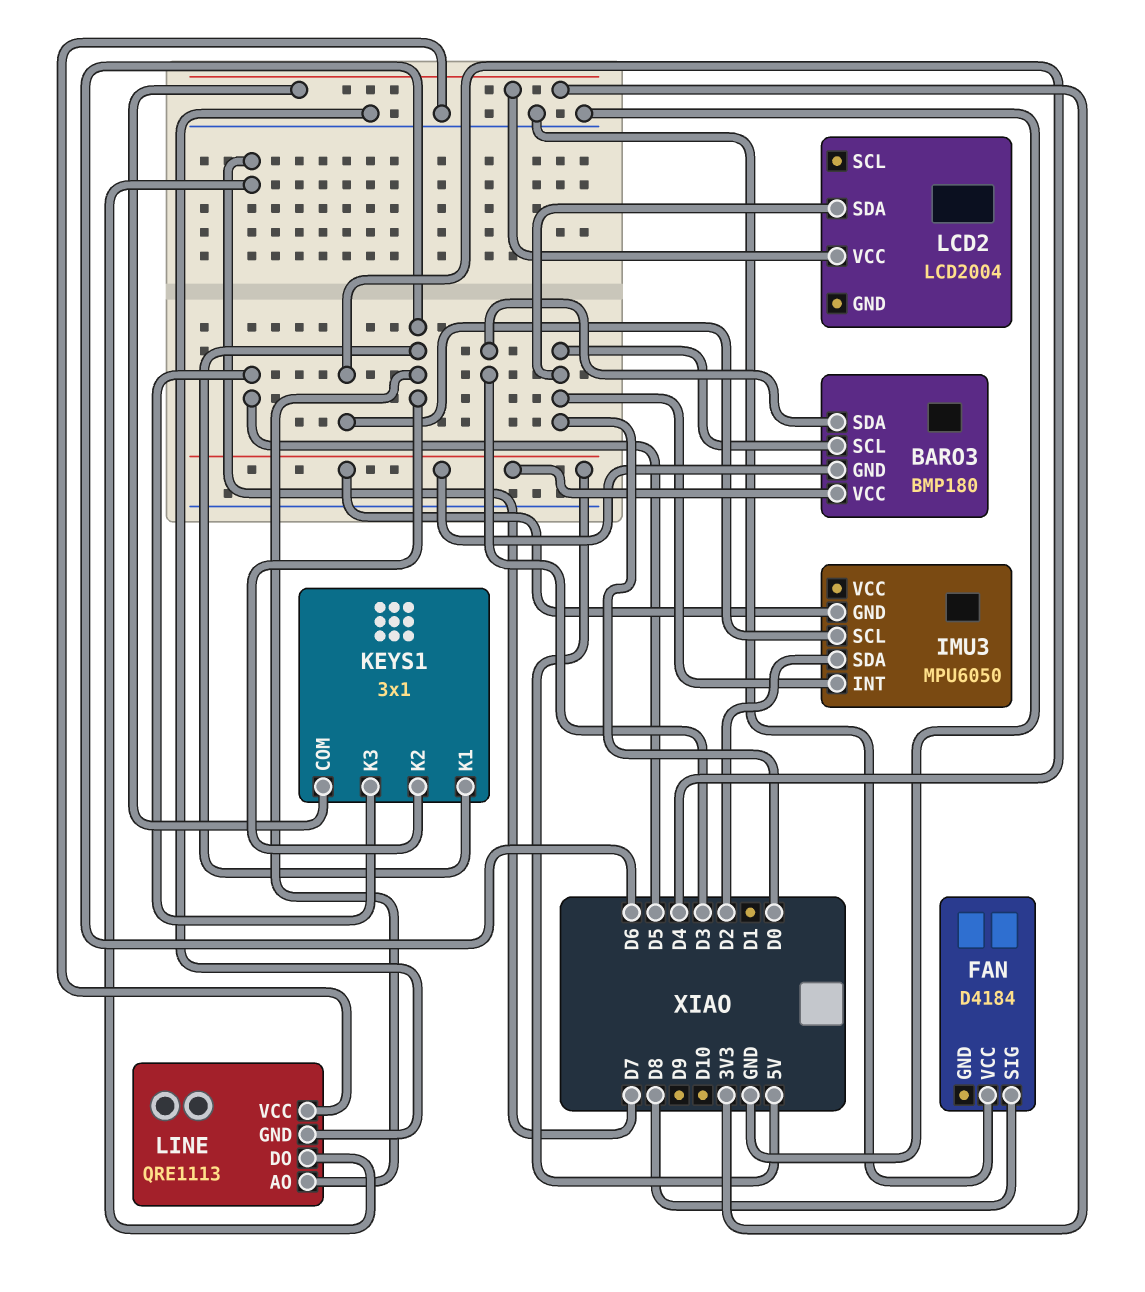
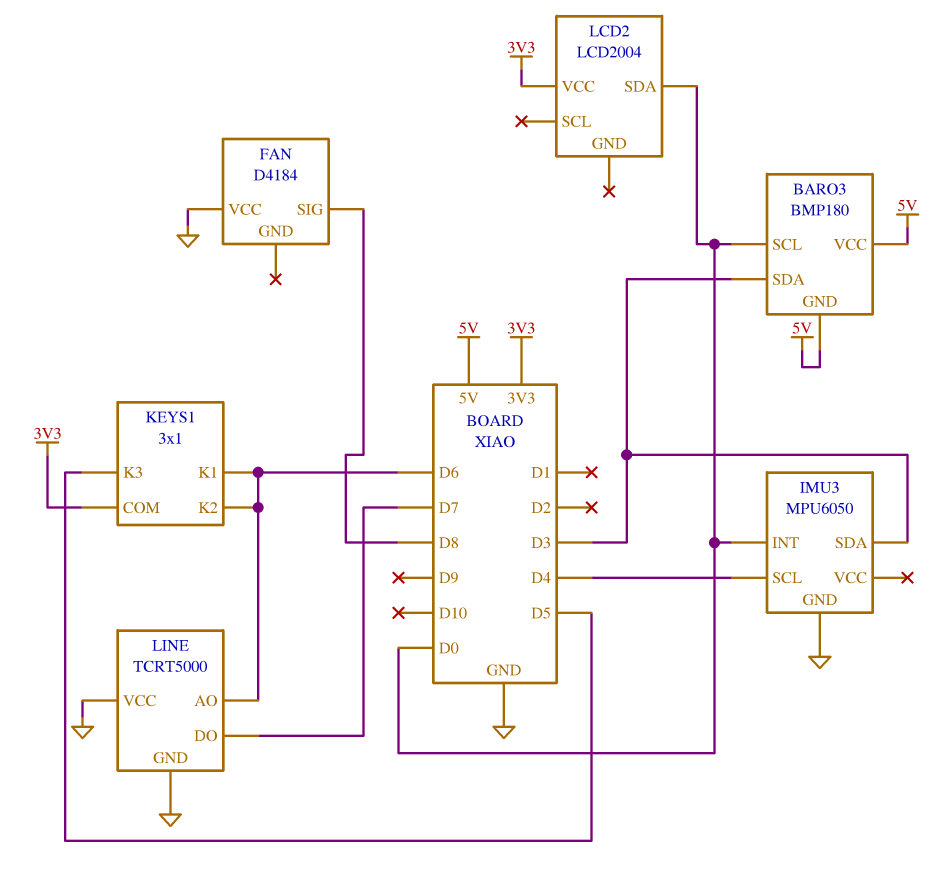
IMU3 pin GND: 5V -> GND
IMU3 pin SDA: D2 -> D3
LINE: QRE1113 -> TCRT5000

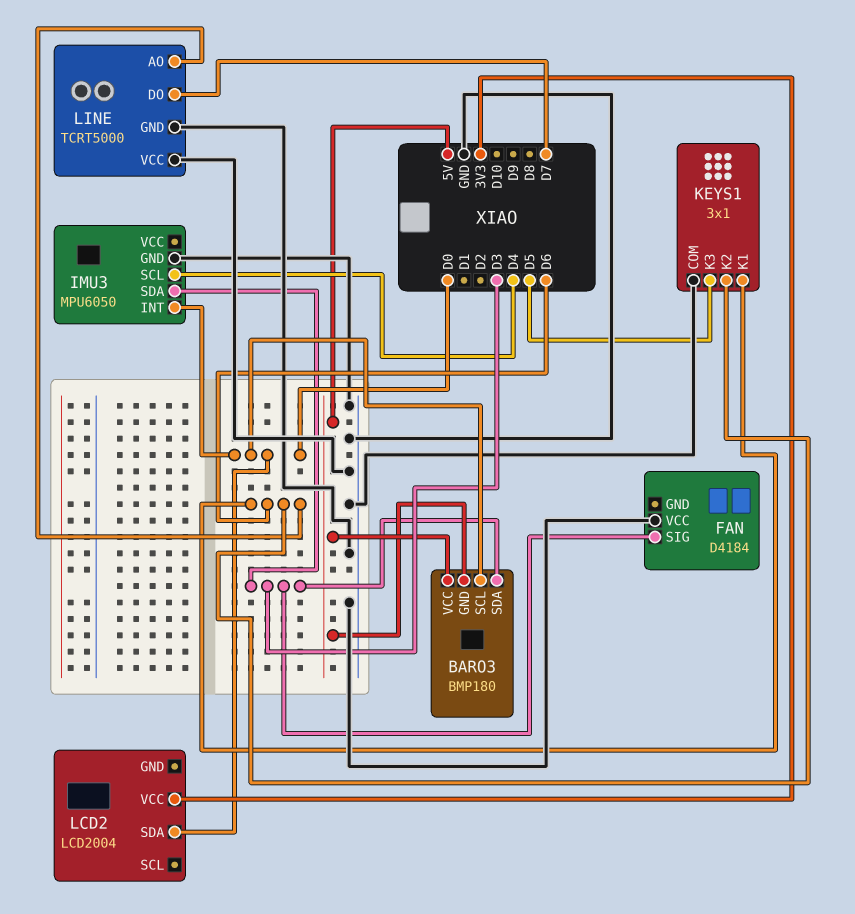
FAN pin SIG: D8 -> D3
KEYS1 pin COM: 3V3 -> GND

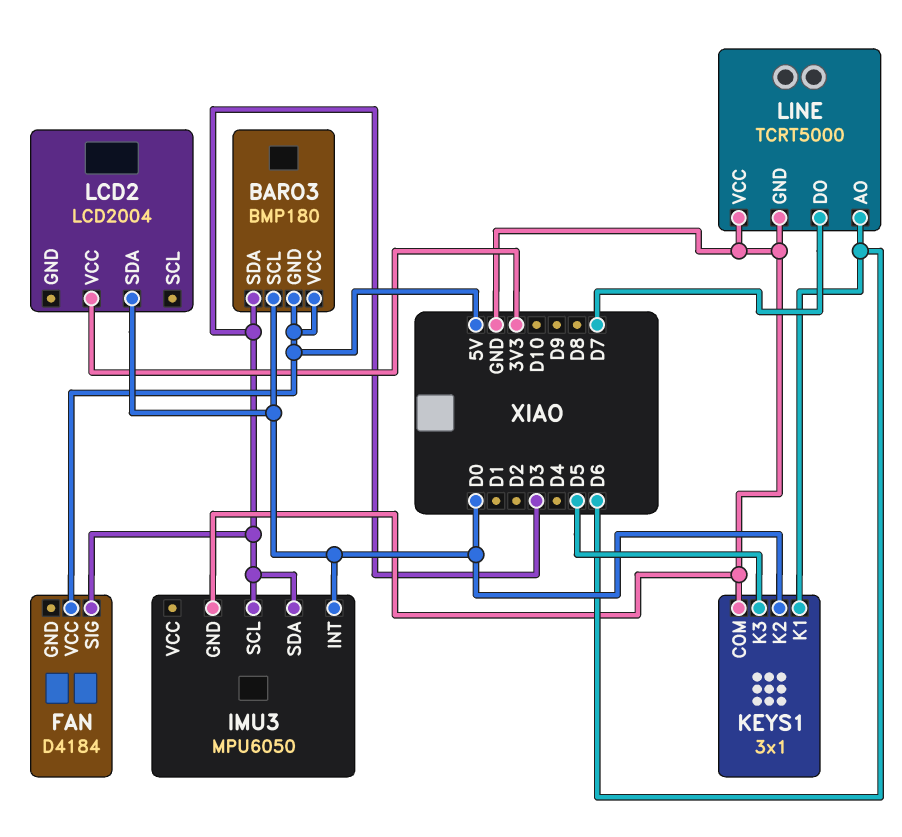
FAN pin VCC: GND -> 5V
IMU3 pin SCL: D4 -> D3
KEYS1 pin K2: D6 -> D0

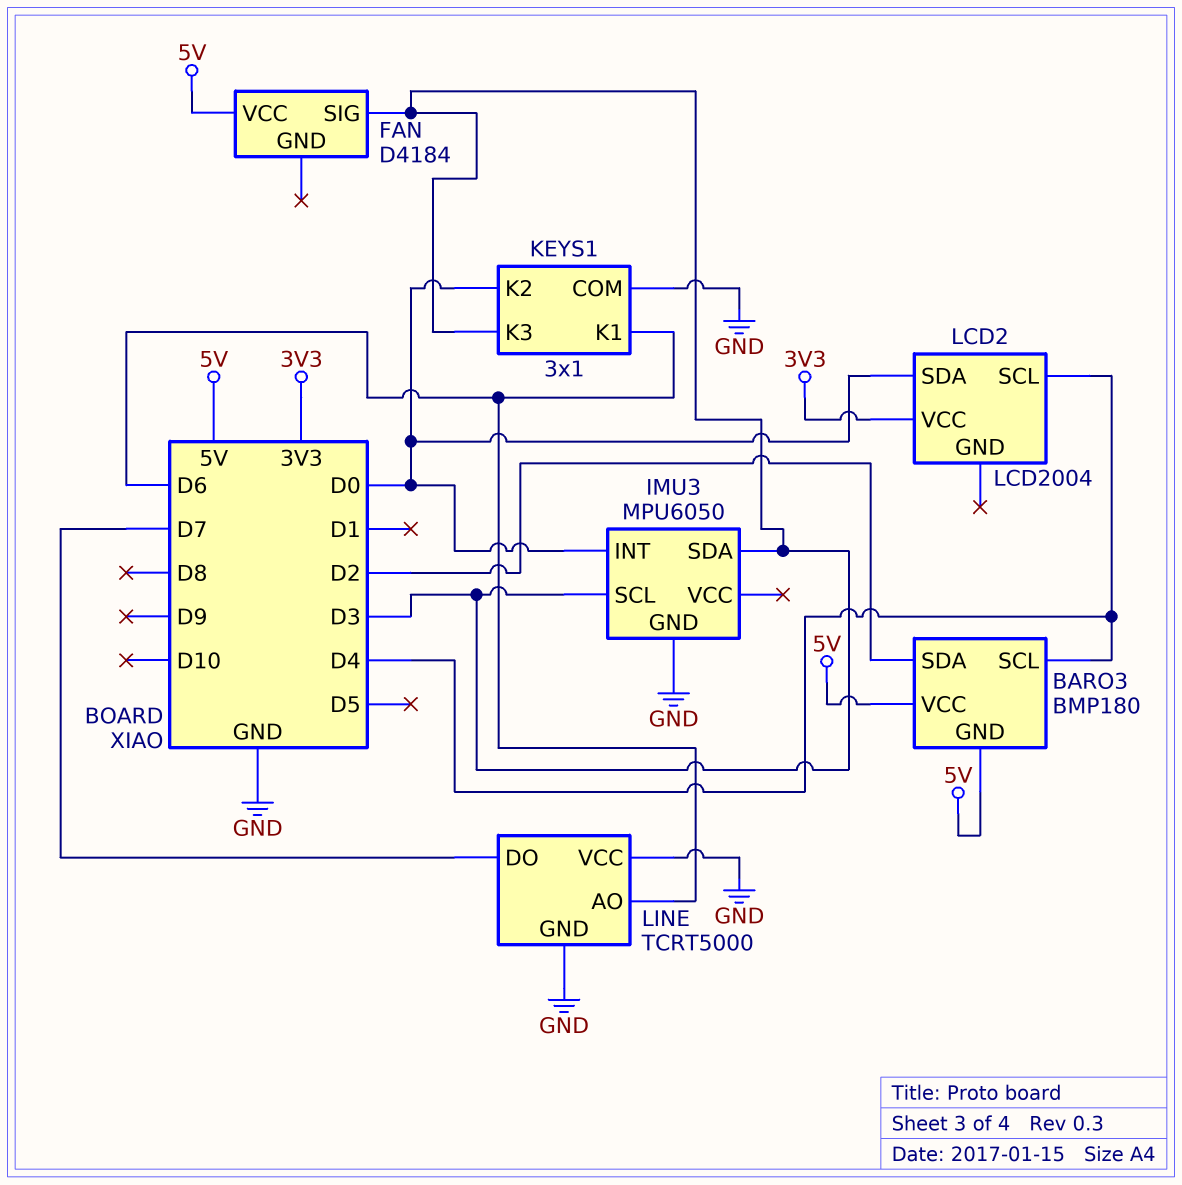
BARO3 pin SCL: D0 -> D4
BARO3 pin SDA: D3 -> D2
KEYS1 pin K3: D5 -> D3
LCD2 pin SCL: none -> D4

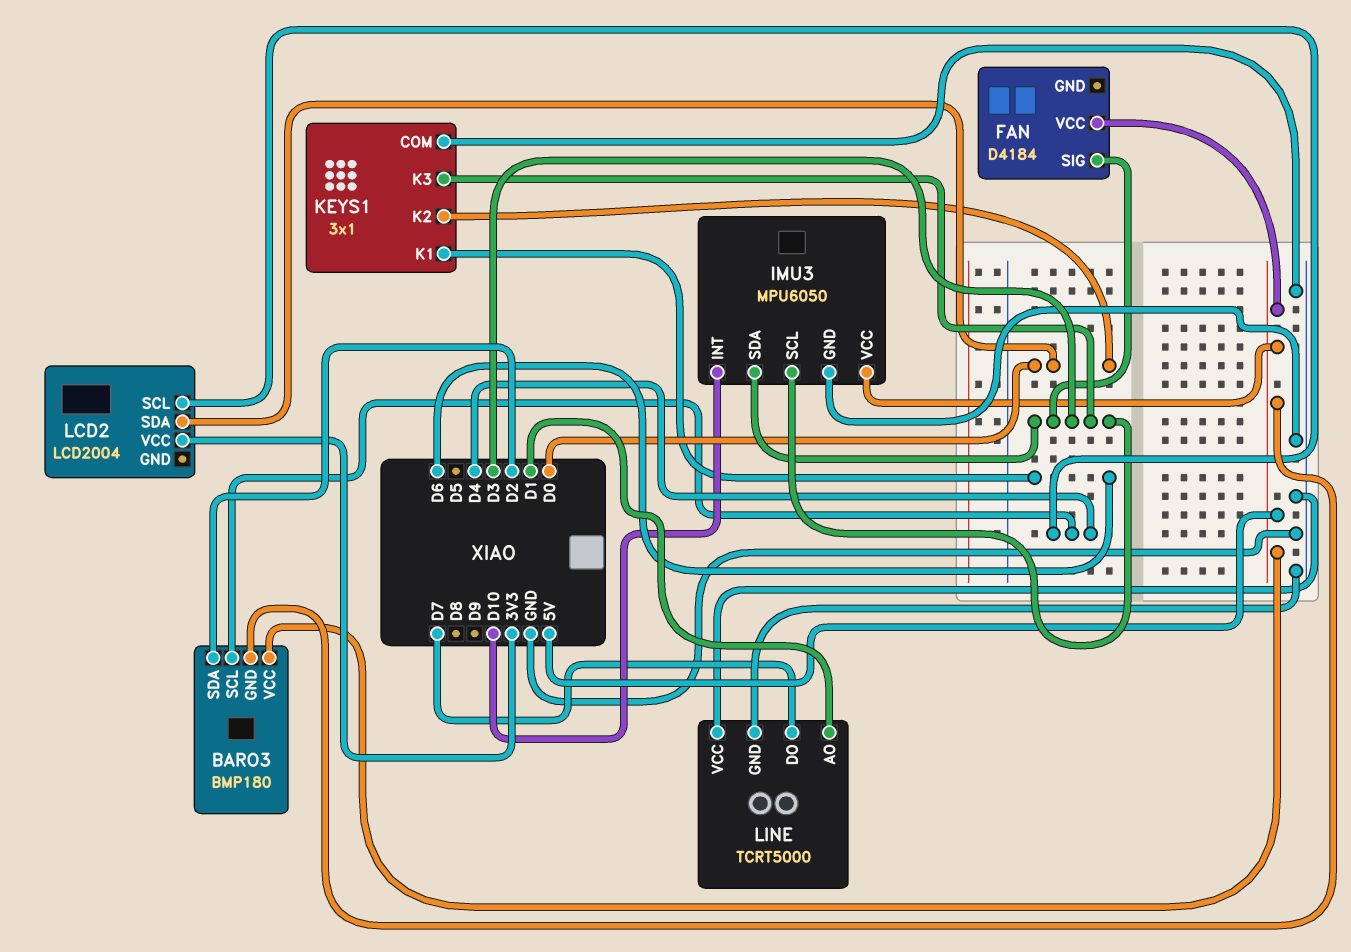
IMU3 pin INT: D0 -> D10
IMU3 pin VCC: none -> 5V
LINE pin AO: D6 -> D1

